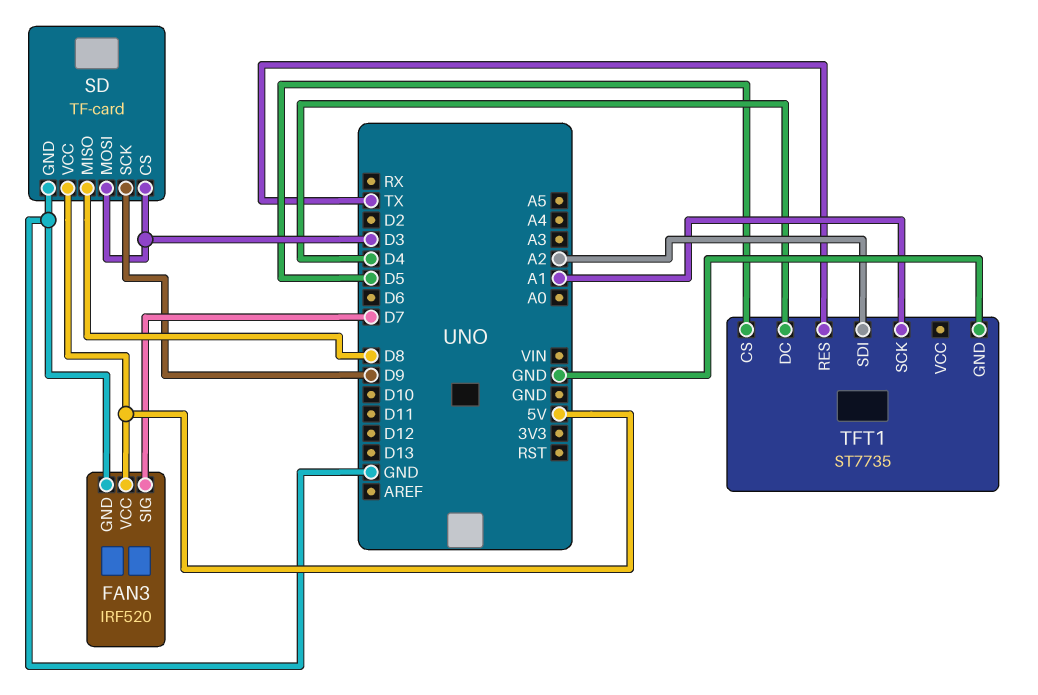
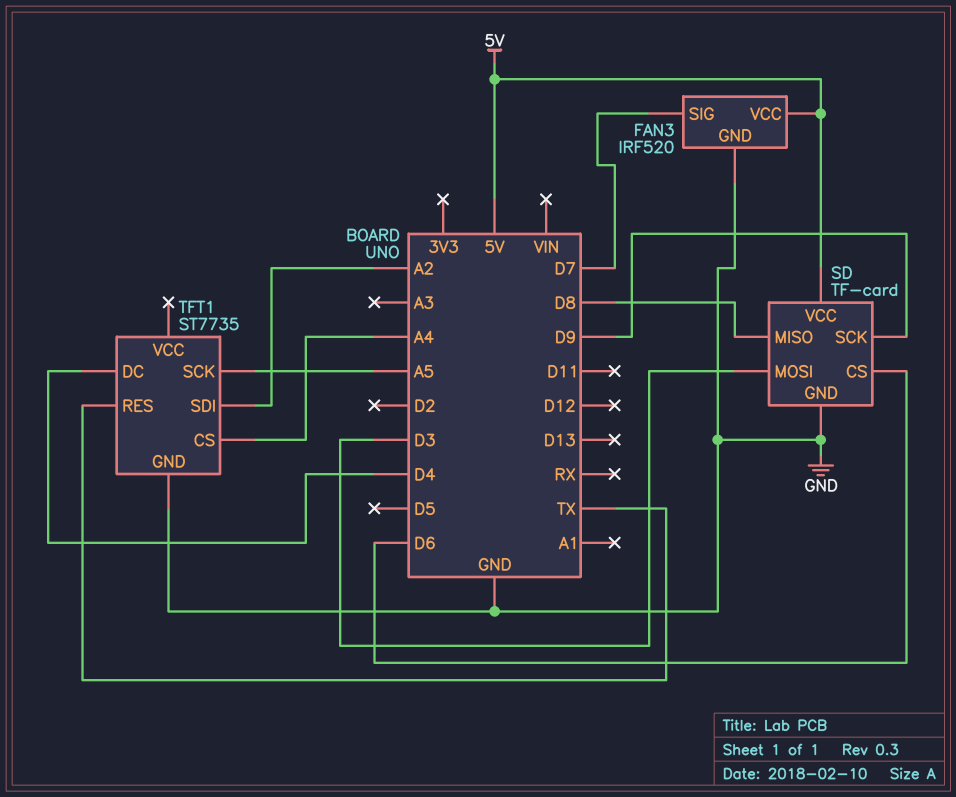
SD pin CS: D3 -> D6
TFT1 pin CS: D5 -> A4
TFT1 pin SCK: A1 -> A5

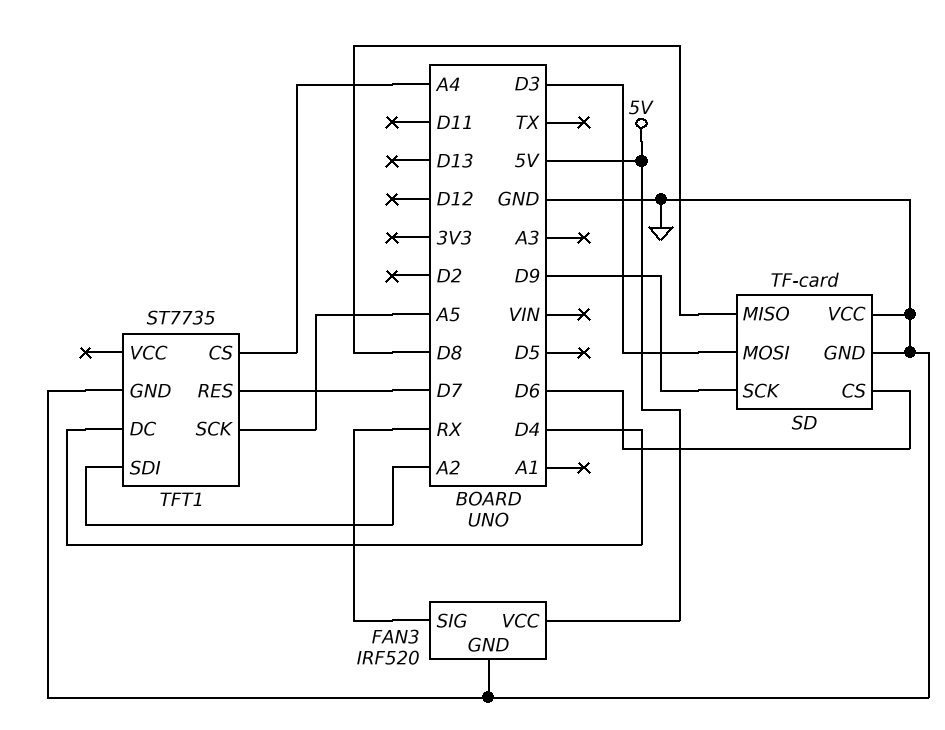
FAN3 pin SIG: D7 -> RX
SD pin VCC: 5V -> GND
TFT1 pin RES: TX -> D7

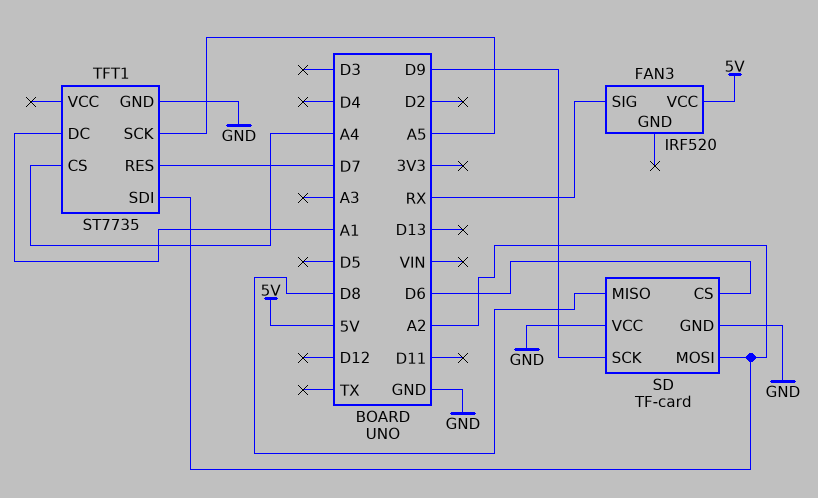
FAN3 pin GND: GND -> none
SD pin MOSI: D3 -> A2
TFT1 pin DC: D4 -> A1

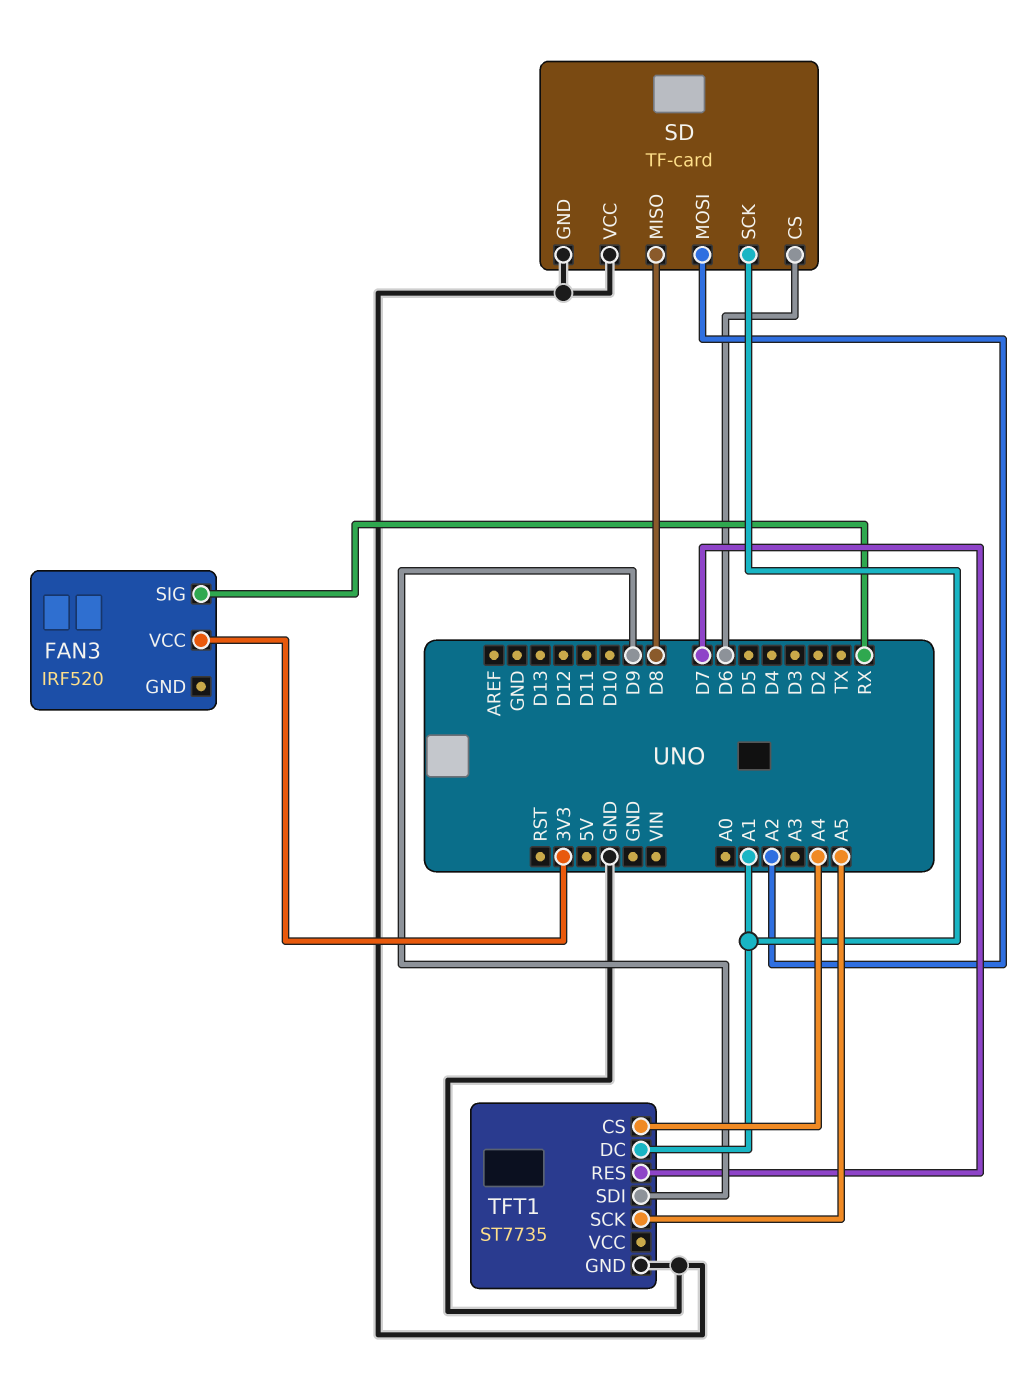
FAN3 pin VCC: 5V -> 3V3
SD pin SCK: D9 -> A1
TFT1 pin SDI: A2 -> D9

